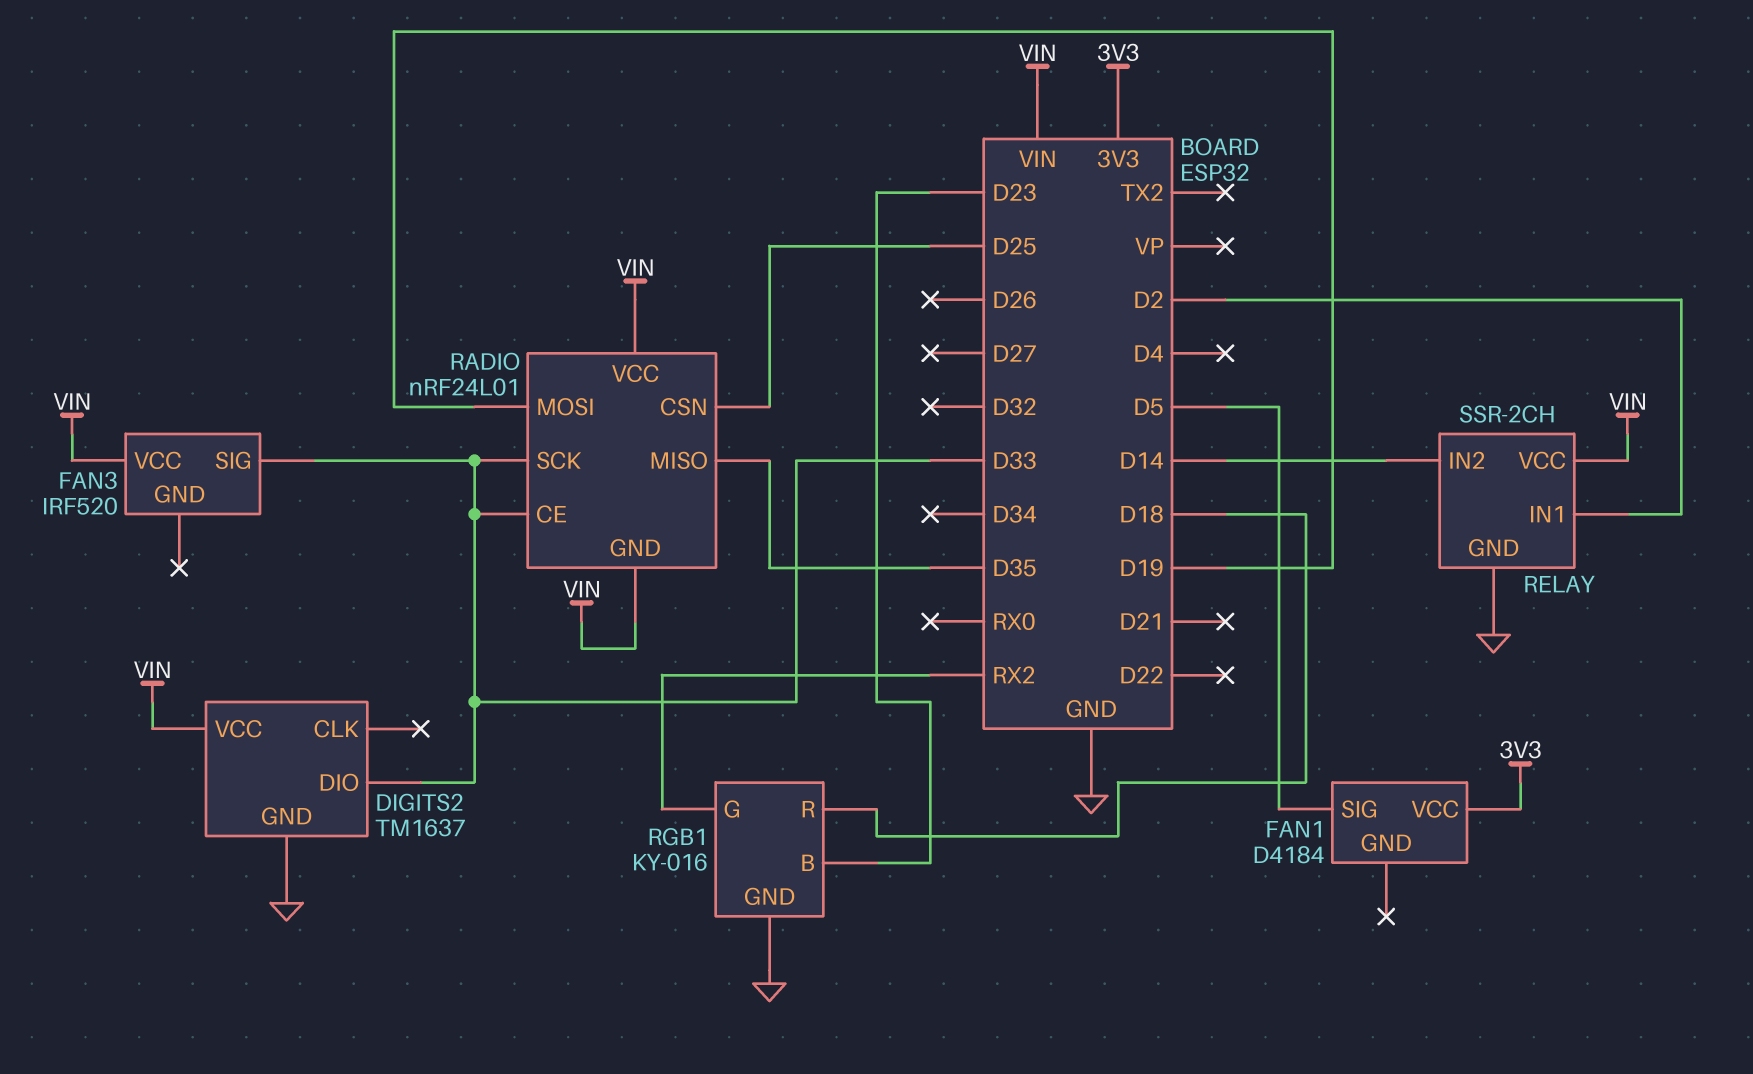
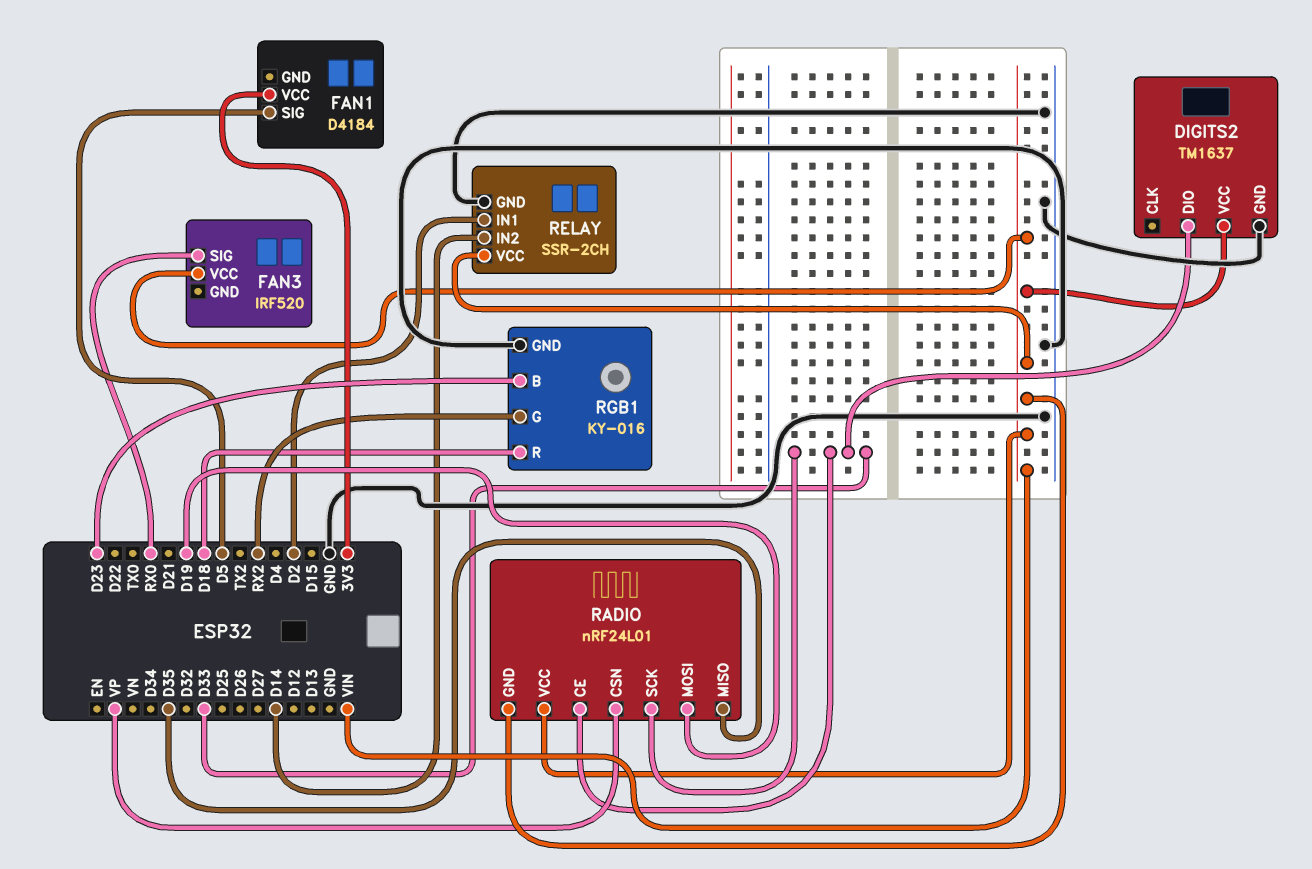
FAN3 pin SIG: D33 -> RX0
RADIO pin CSN: D25 -> VP

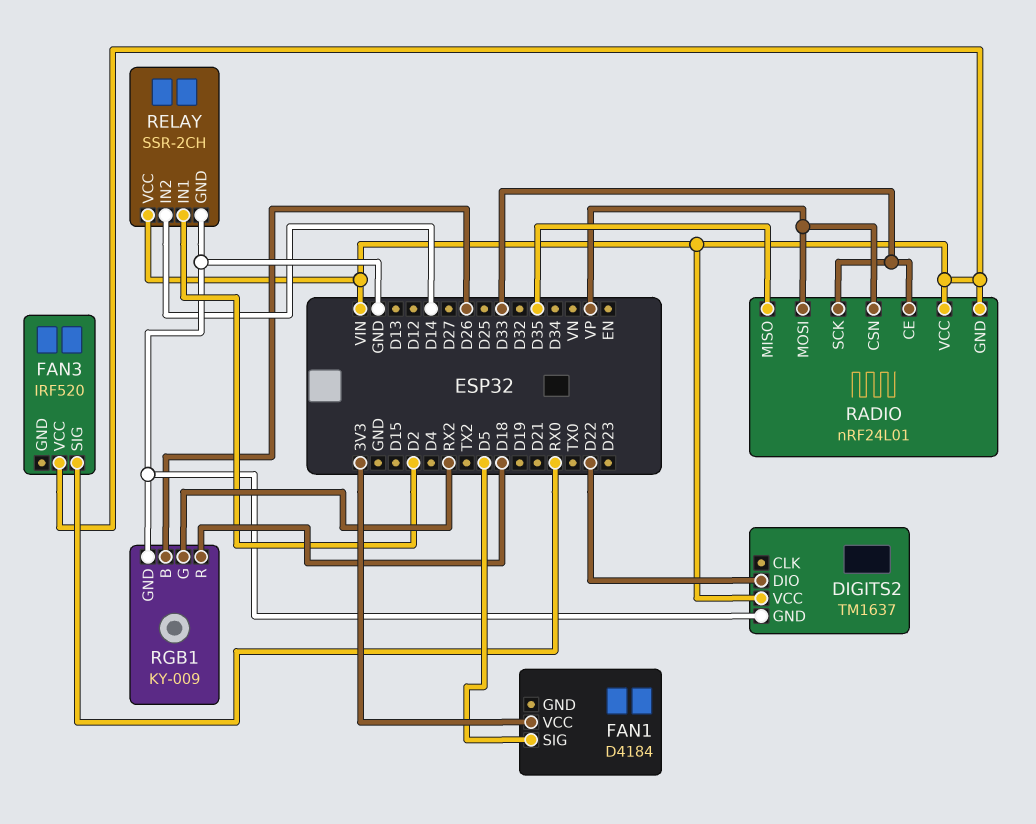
DIGITS2 pin DIO: D33 -> D22
RADIO pin MOSI: D19 -> VP
RGB1: KY-016 -> KY-009
RGB1 pin B: D23 -> D26

